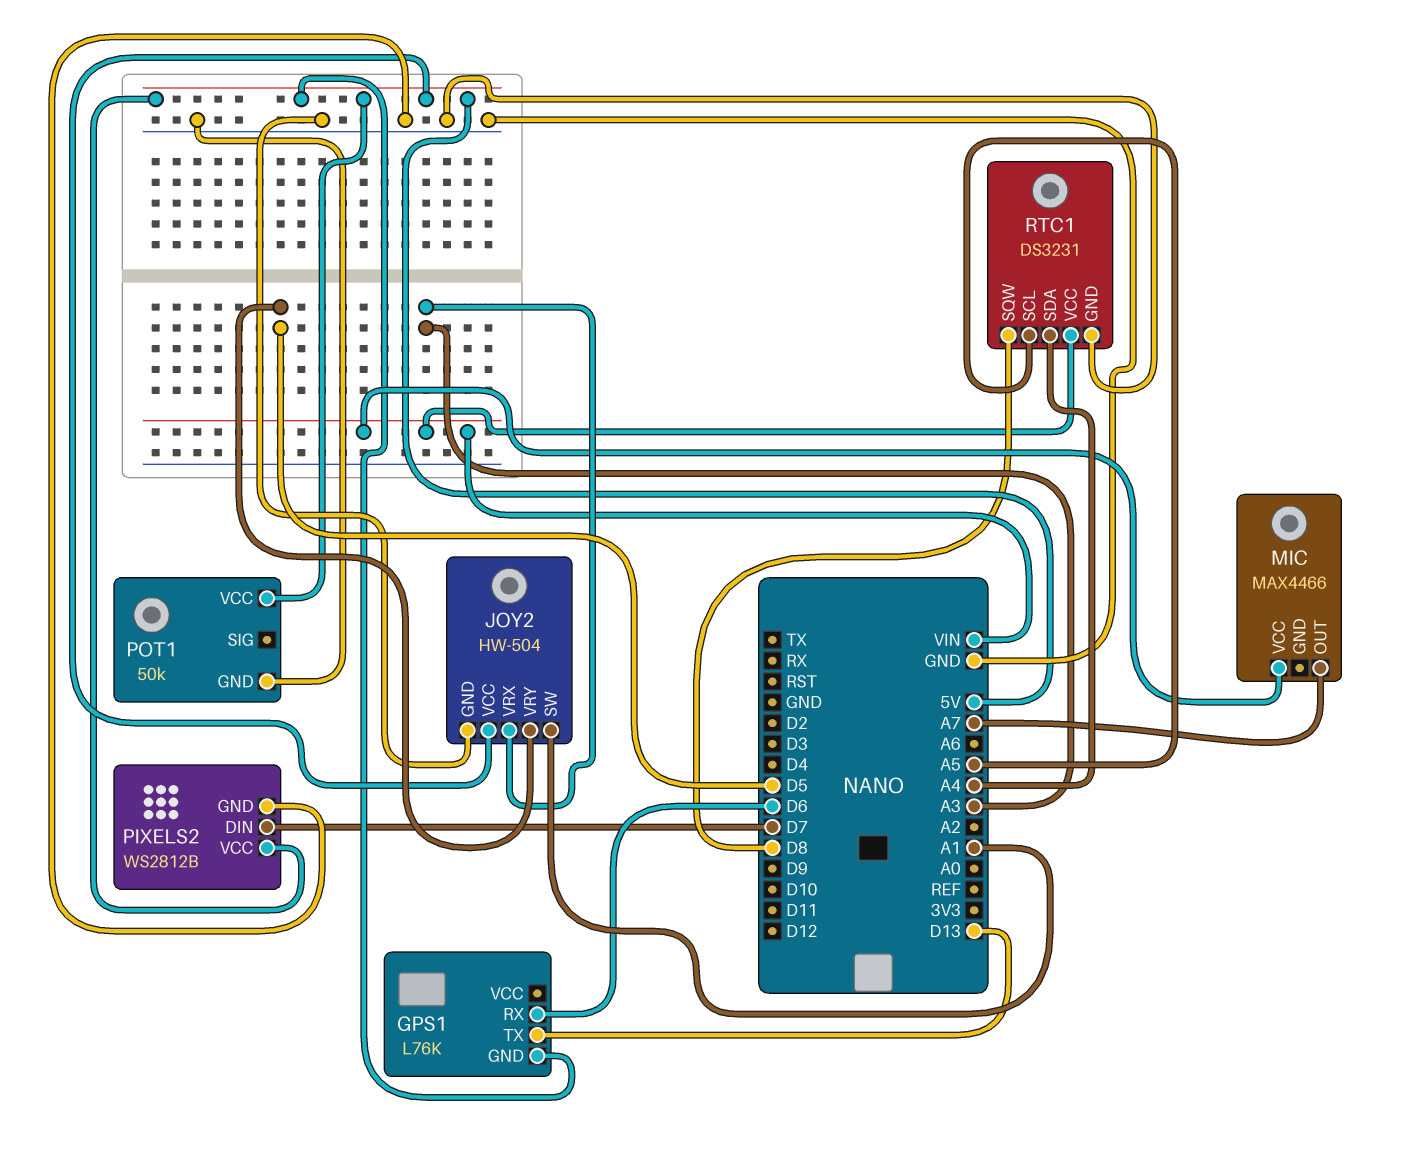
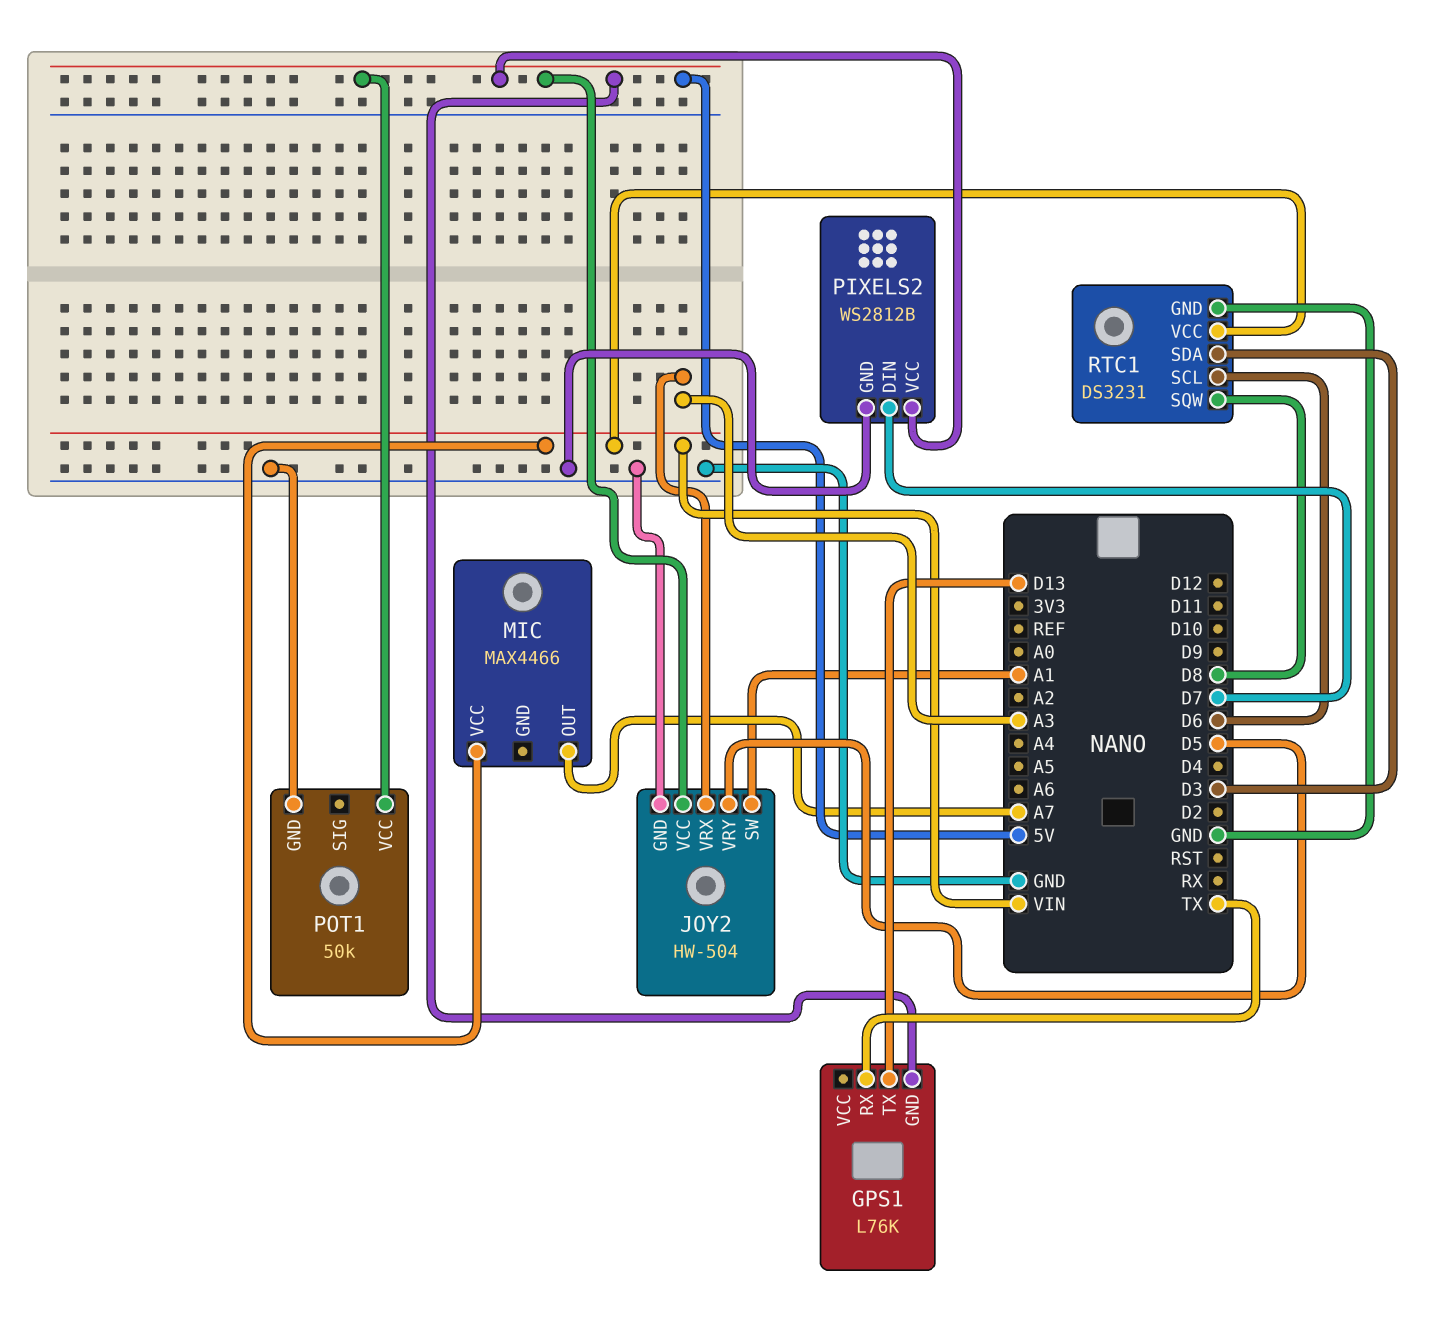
GPS1 pin RX: D6 -> TX
RTC1 pin SCL: A5 -> D6
RTC1 pin SDA: A4 -> D3

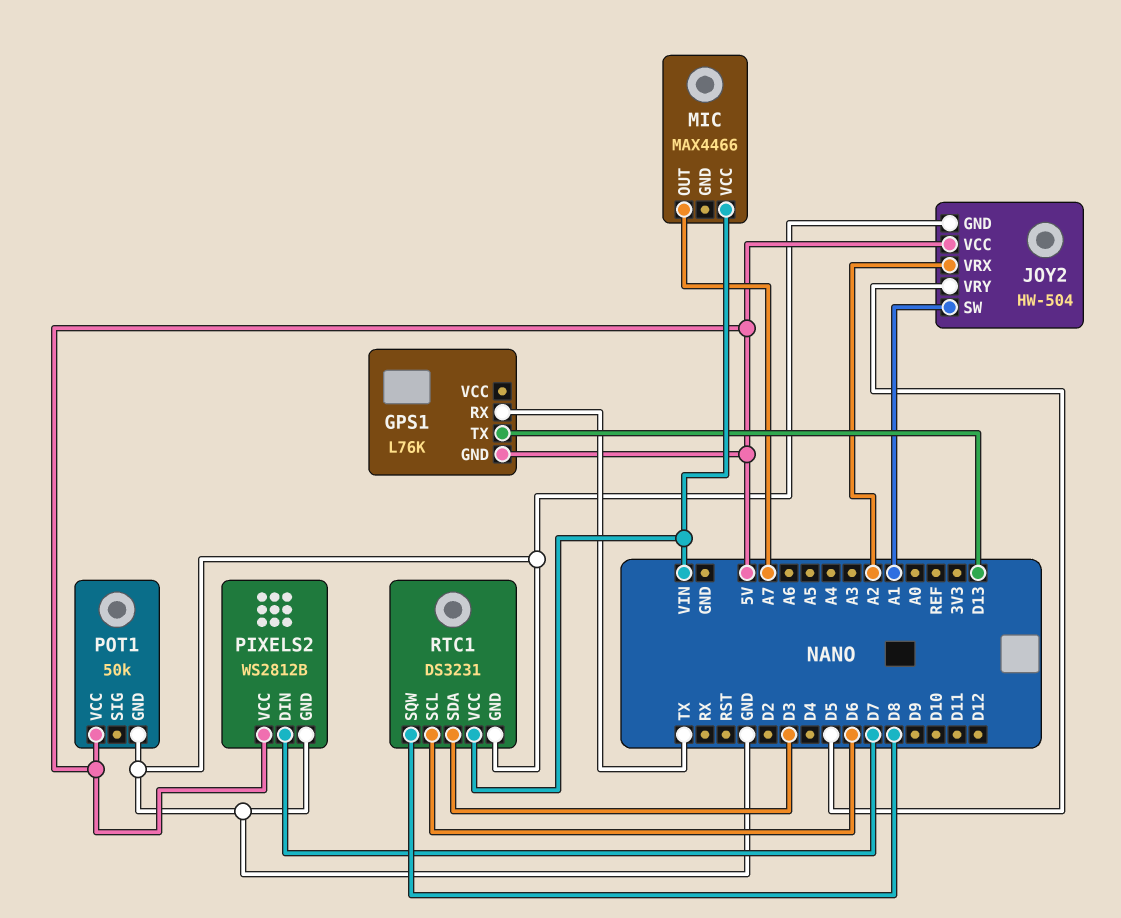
JOY2 pin VRX: A3 -> A2

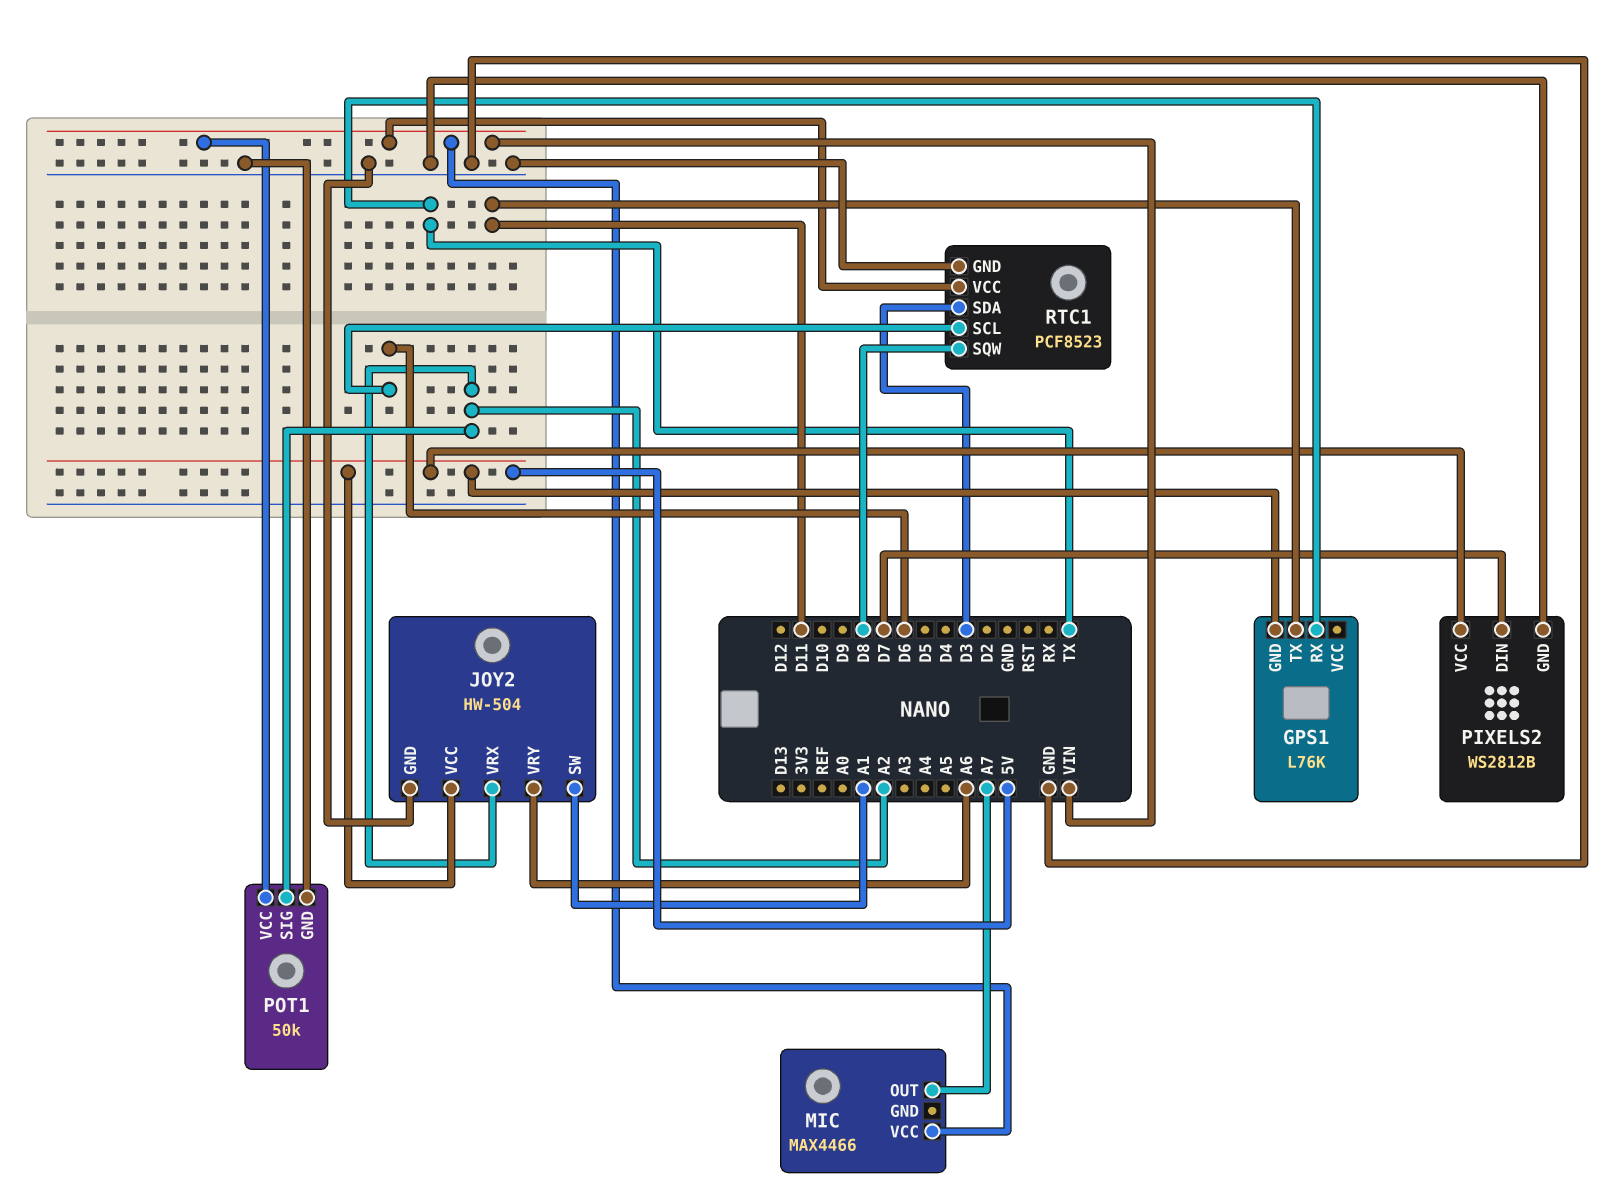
GPS1 pin TX: D13 -> D11
JOY2 pin VRY: D5 -> A6
POT1 pin SIG: none -> A2
POT1 pin VCC: 5V -> VIN
RTC1: DS3231 -> PCF8523

